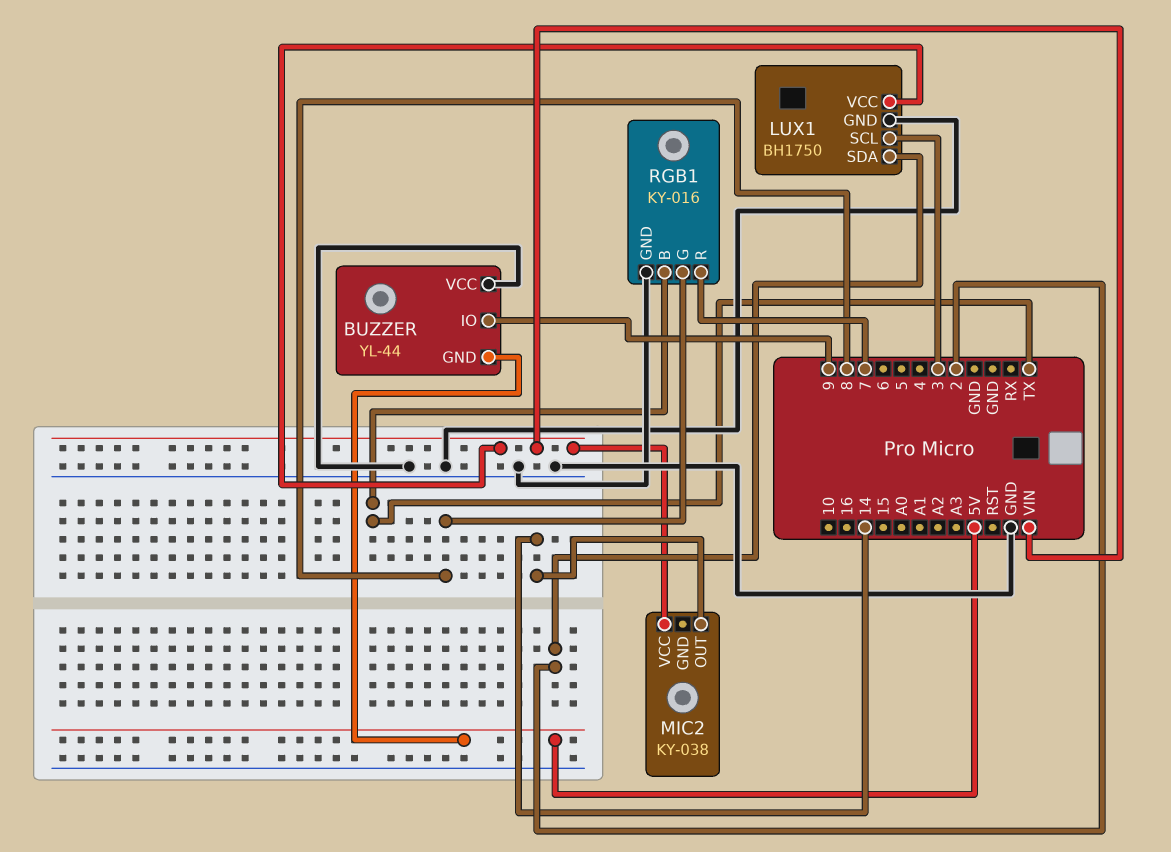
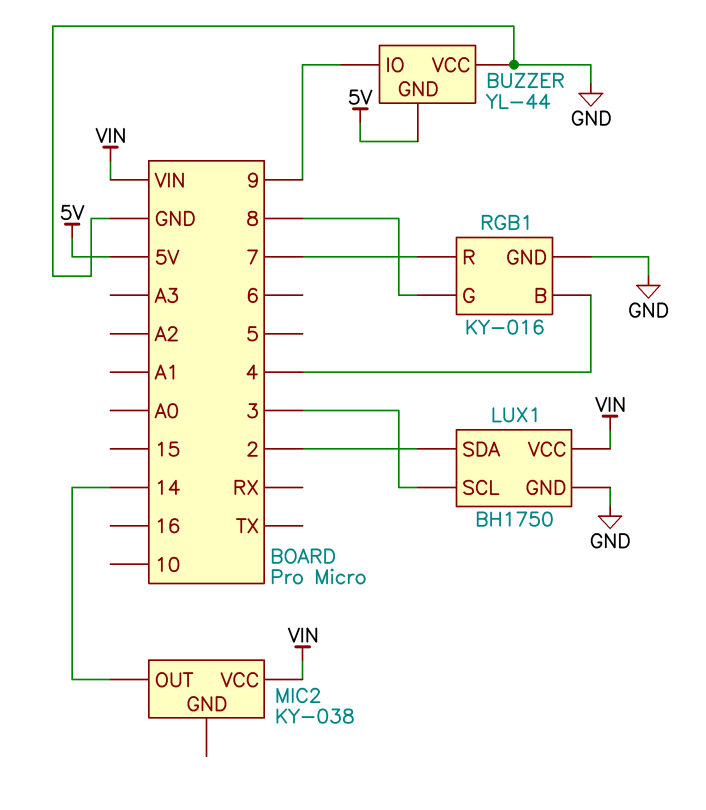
RGB1 pin B: TX -> 4

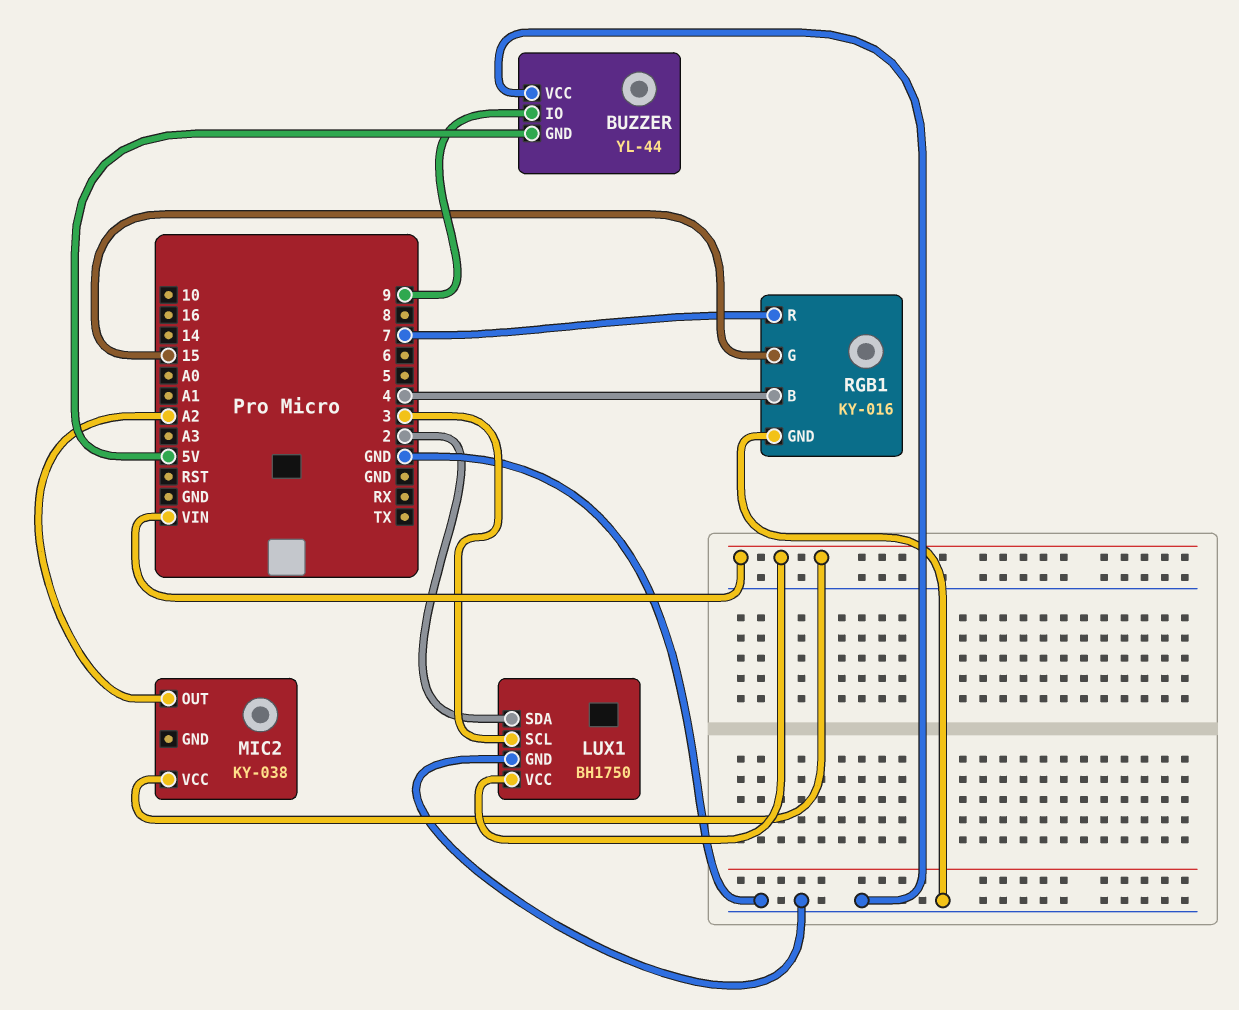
MIC2 pin OUT: 14 -> A2
RGB1 pin G: 8 -> 15

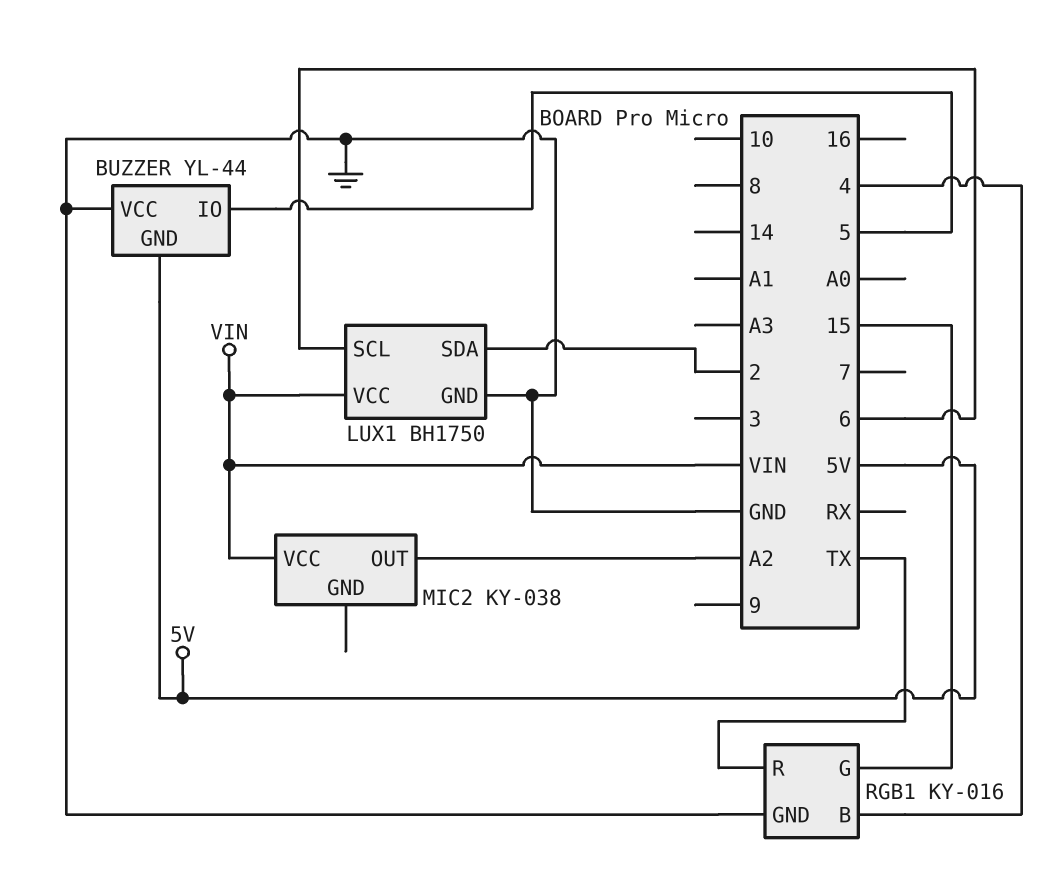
BUZZER pin IO: 9 -> 5
LUX1 pin SCL: 3 -> 6
RGB1 pin R: 7 -> TX

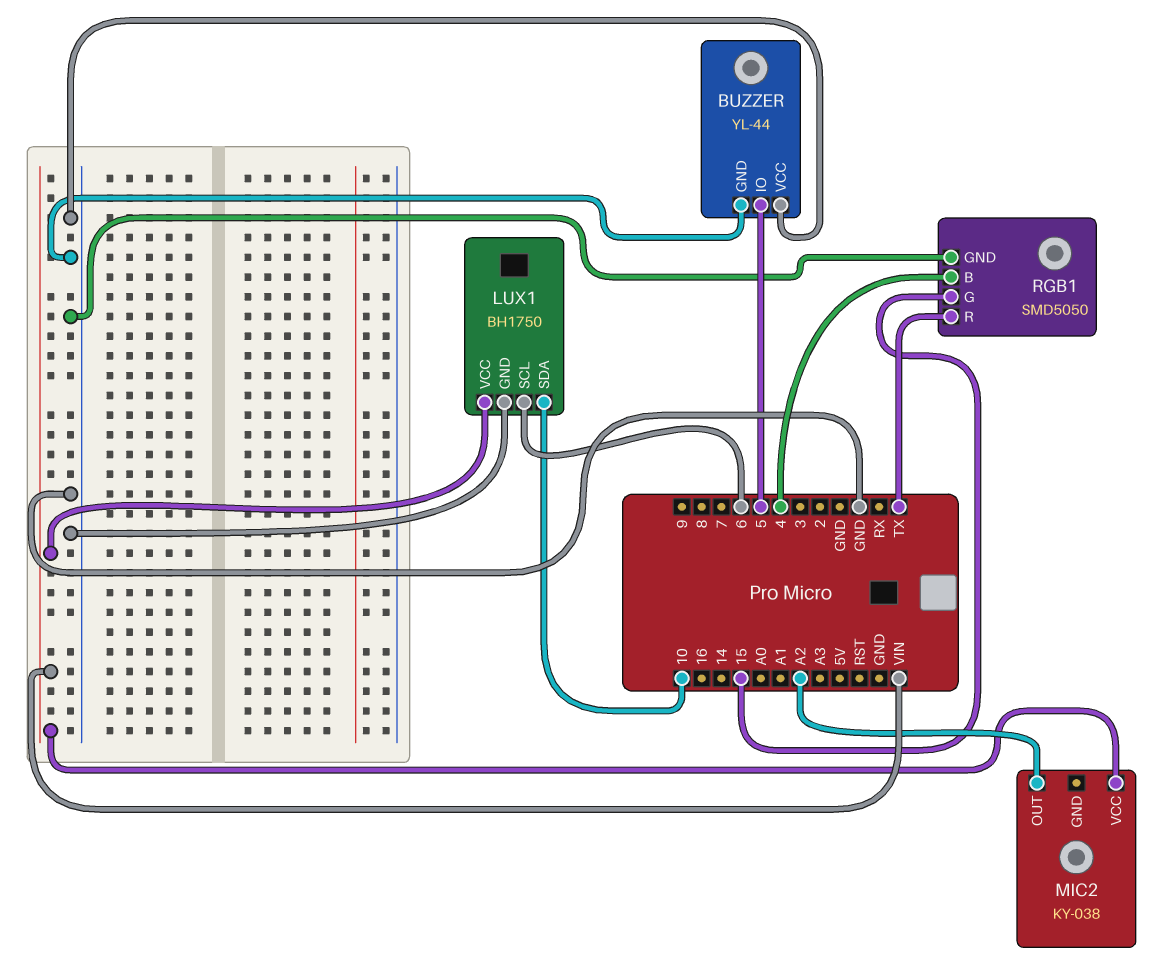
BUZZER pin GND: 5V -> GND
LUX1 pin SDA: 2 -> 10
RGB1: KY-016 -> SMD5050

